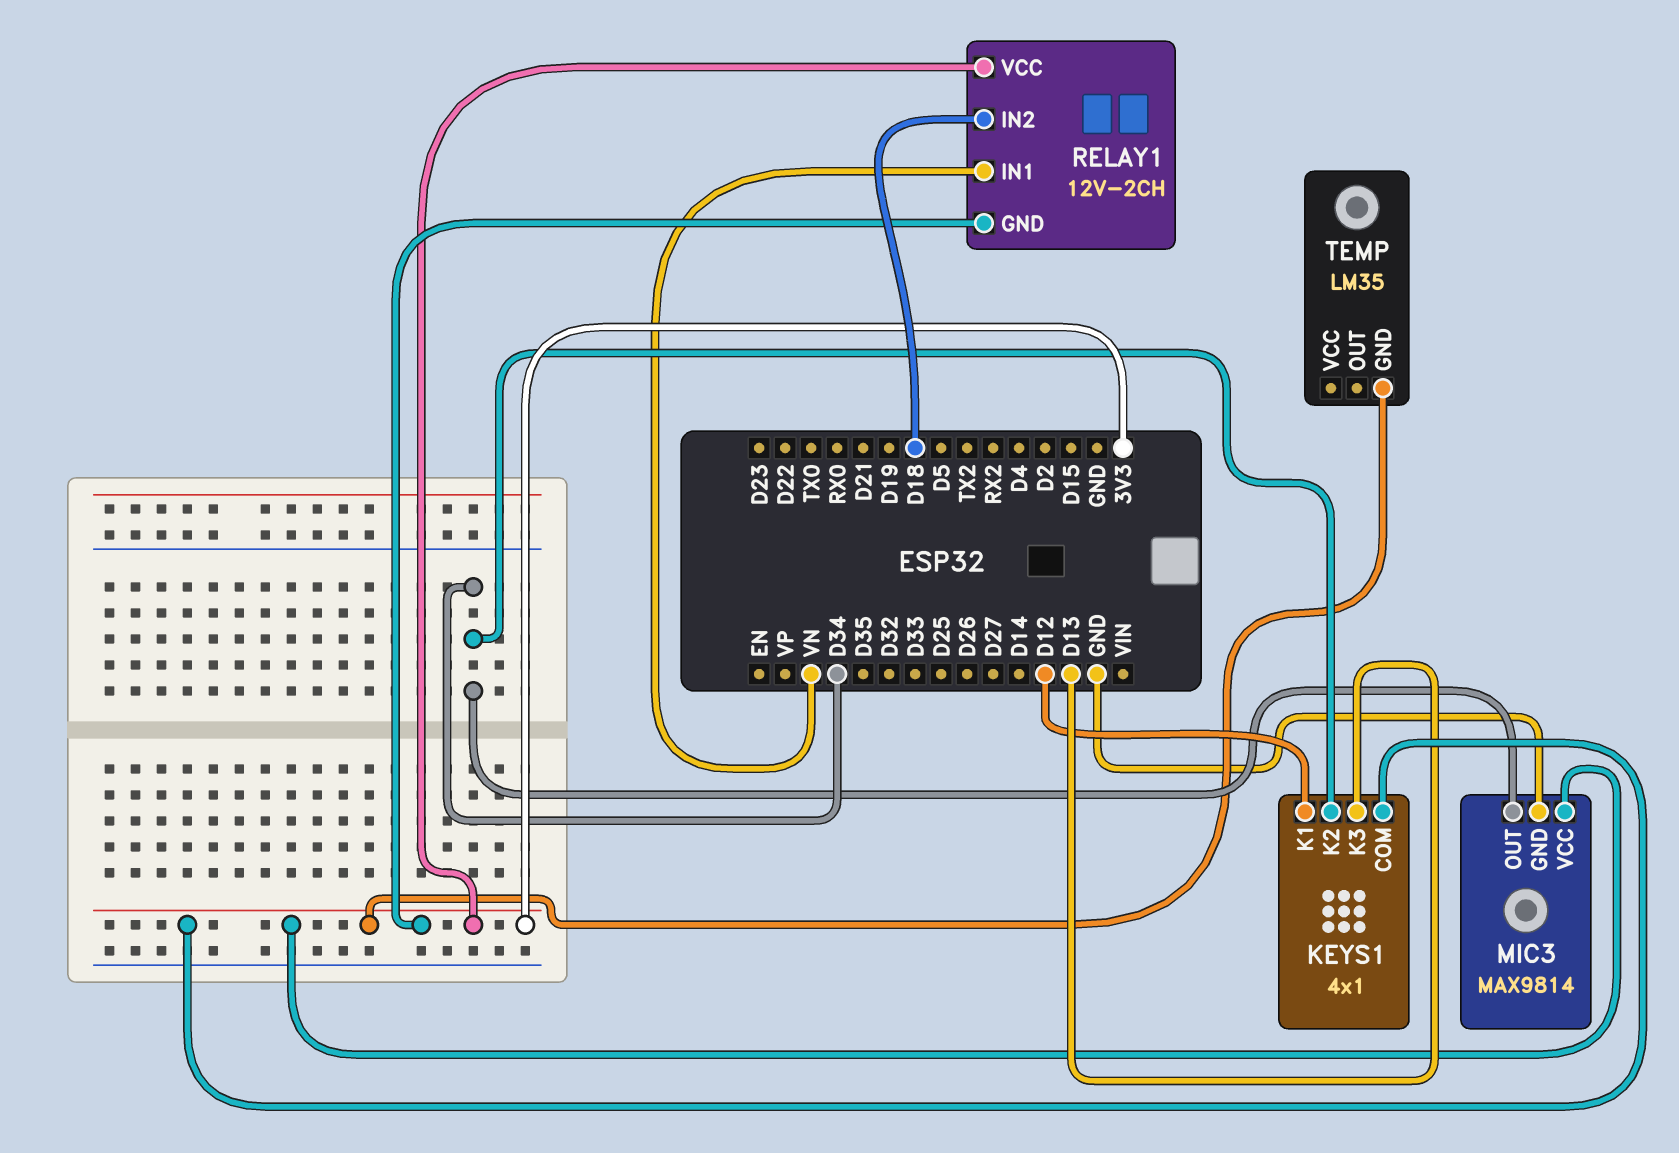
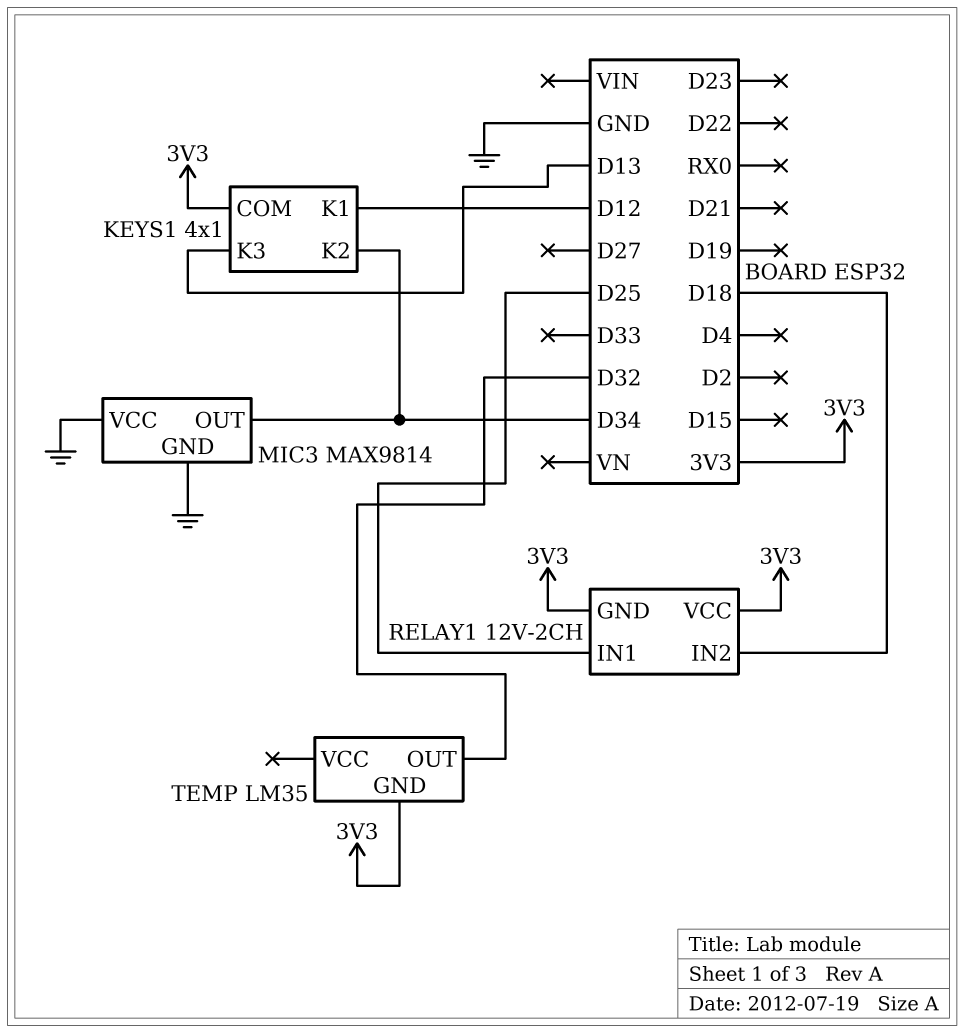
MIC3 pin VCC: 3V3 -> GND
RELAY1 pin IN1: VN -> D25
TEMP pin OUT: none -> D32

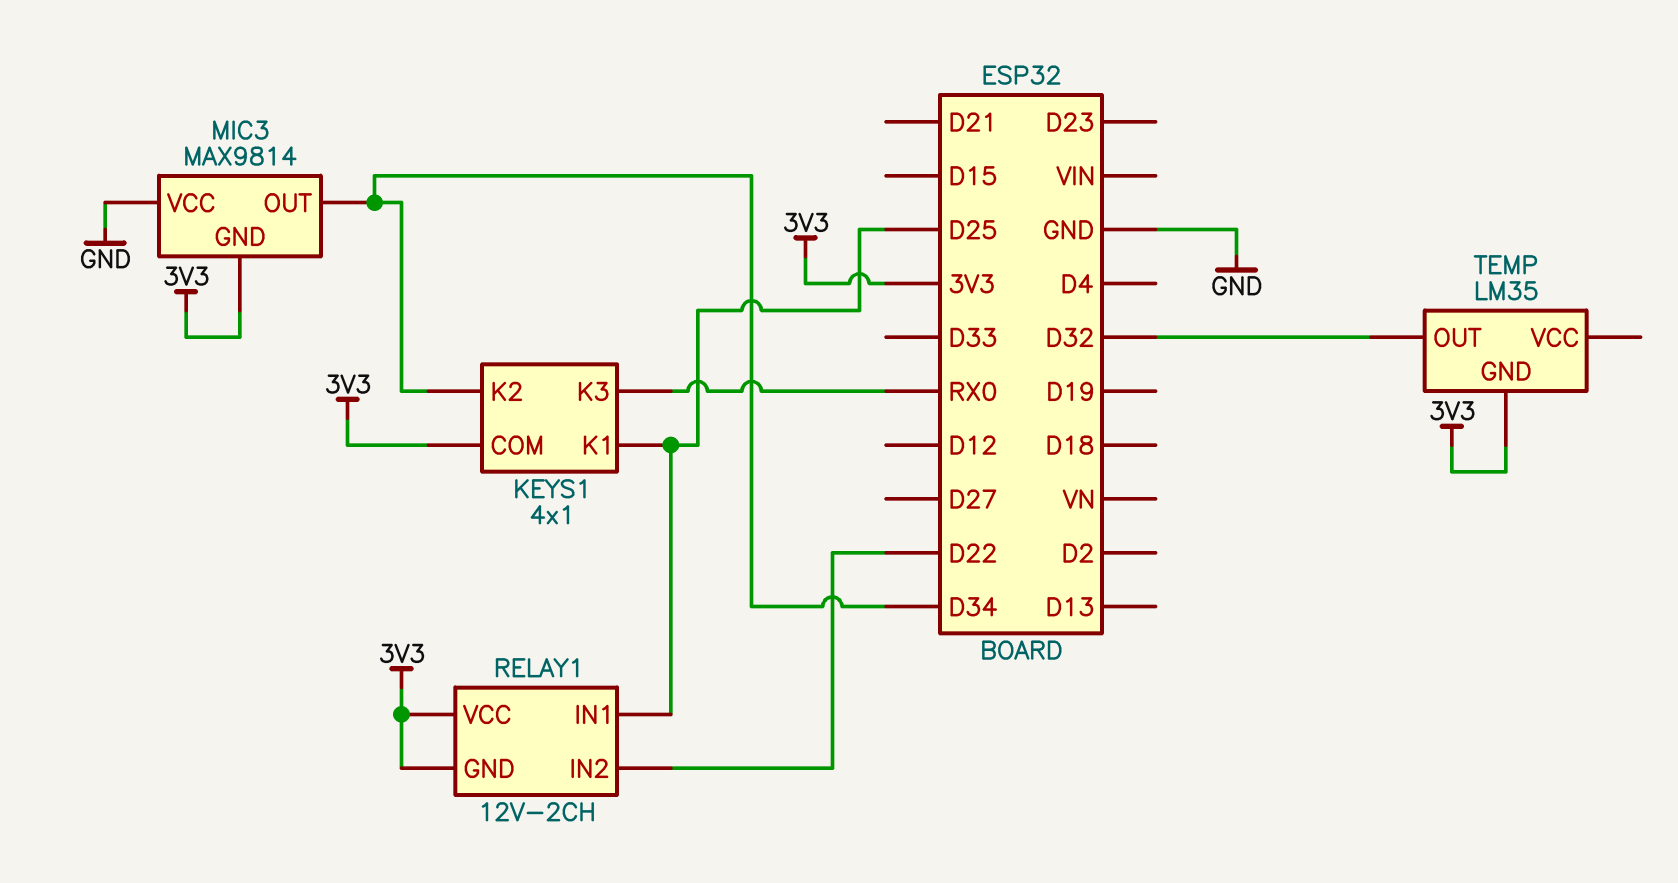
KEYS1 pin K1: D12 -> D25
KEYS1 pin K3: D13 -> RX0
MIC3 pin GND: GND -> 3V3
RELAY1 pin IN2: D18 -> D22

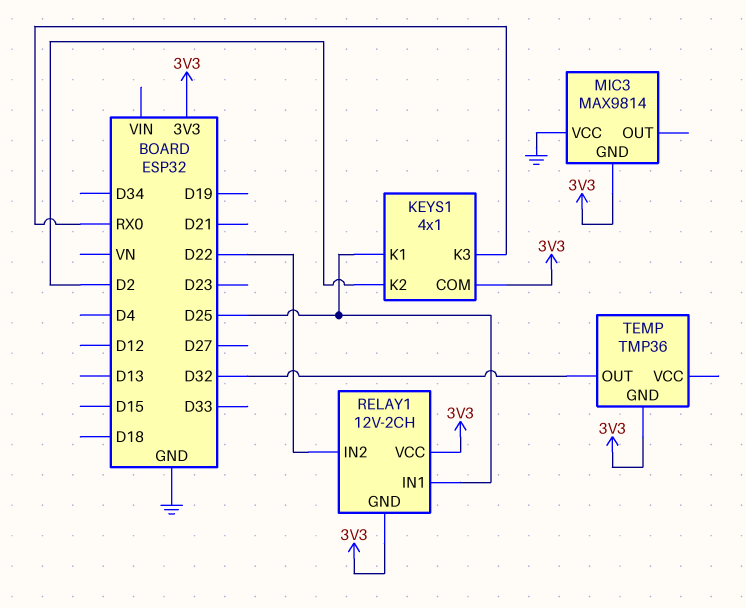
KEYS1 pin K2: D34 -> D2
MIC3 pin OUT: D34 -> none
TEMP: LM35 -> TMP36

